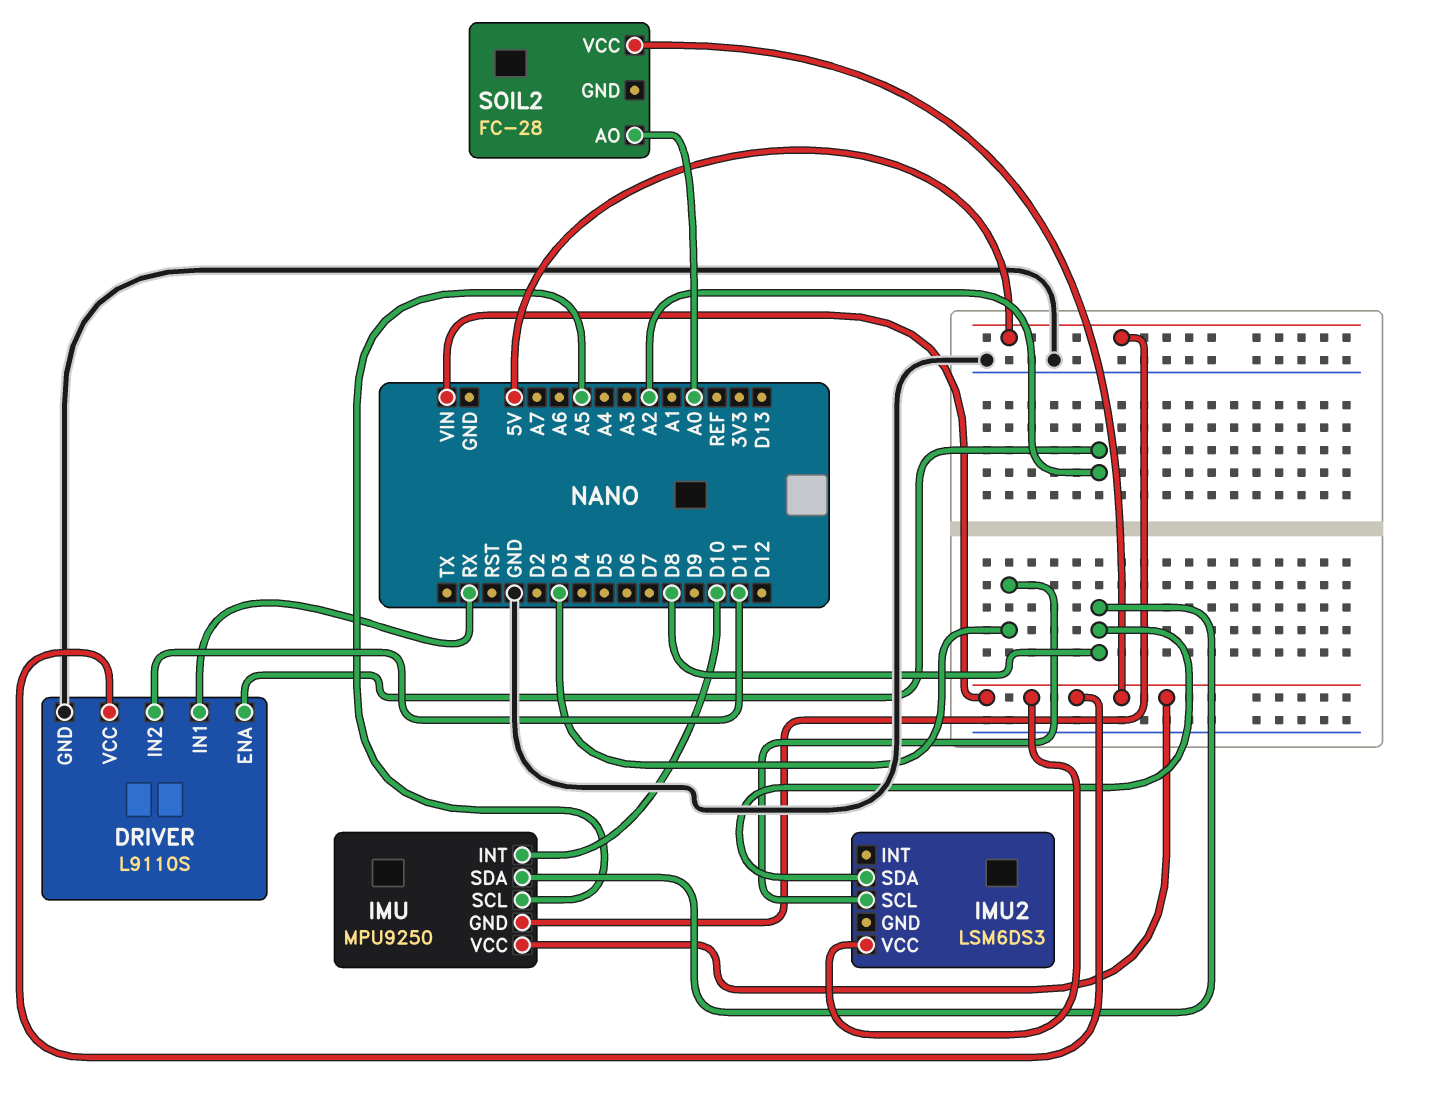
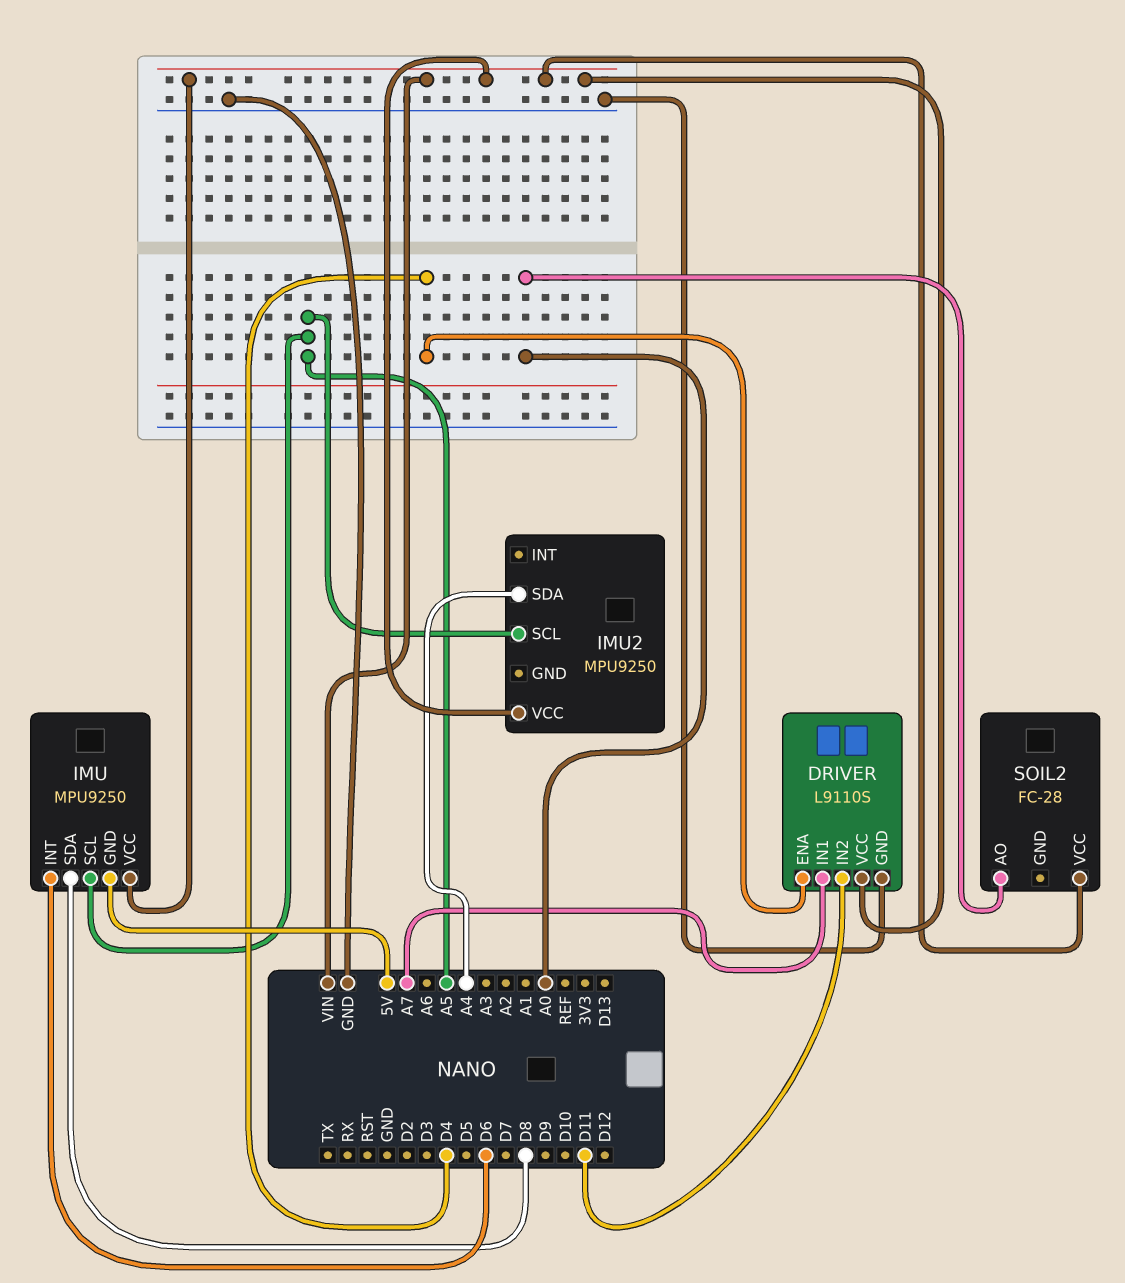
DRIVER pin ENA: A2 -> D4
DRIVER pin IN1: RX -> A7
IMU pin INT: D10 -> D6
IMU2: LSM6DS3 -> MPU9250
IMU2 pin SCL: D3 -> A5
IMU2 pin SDA: D8 -> A4

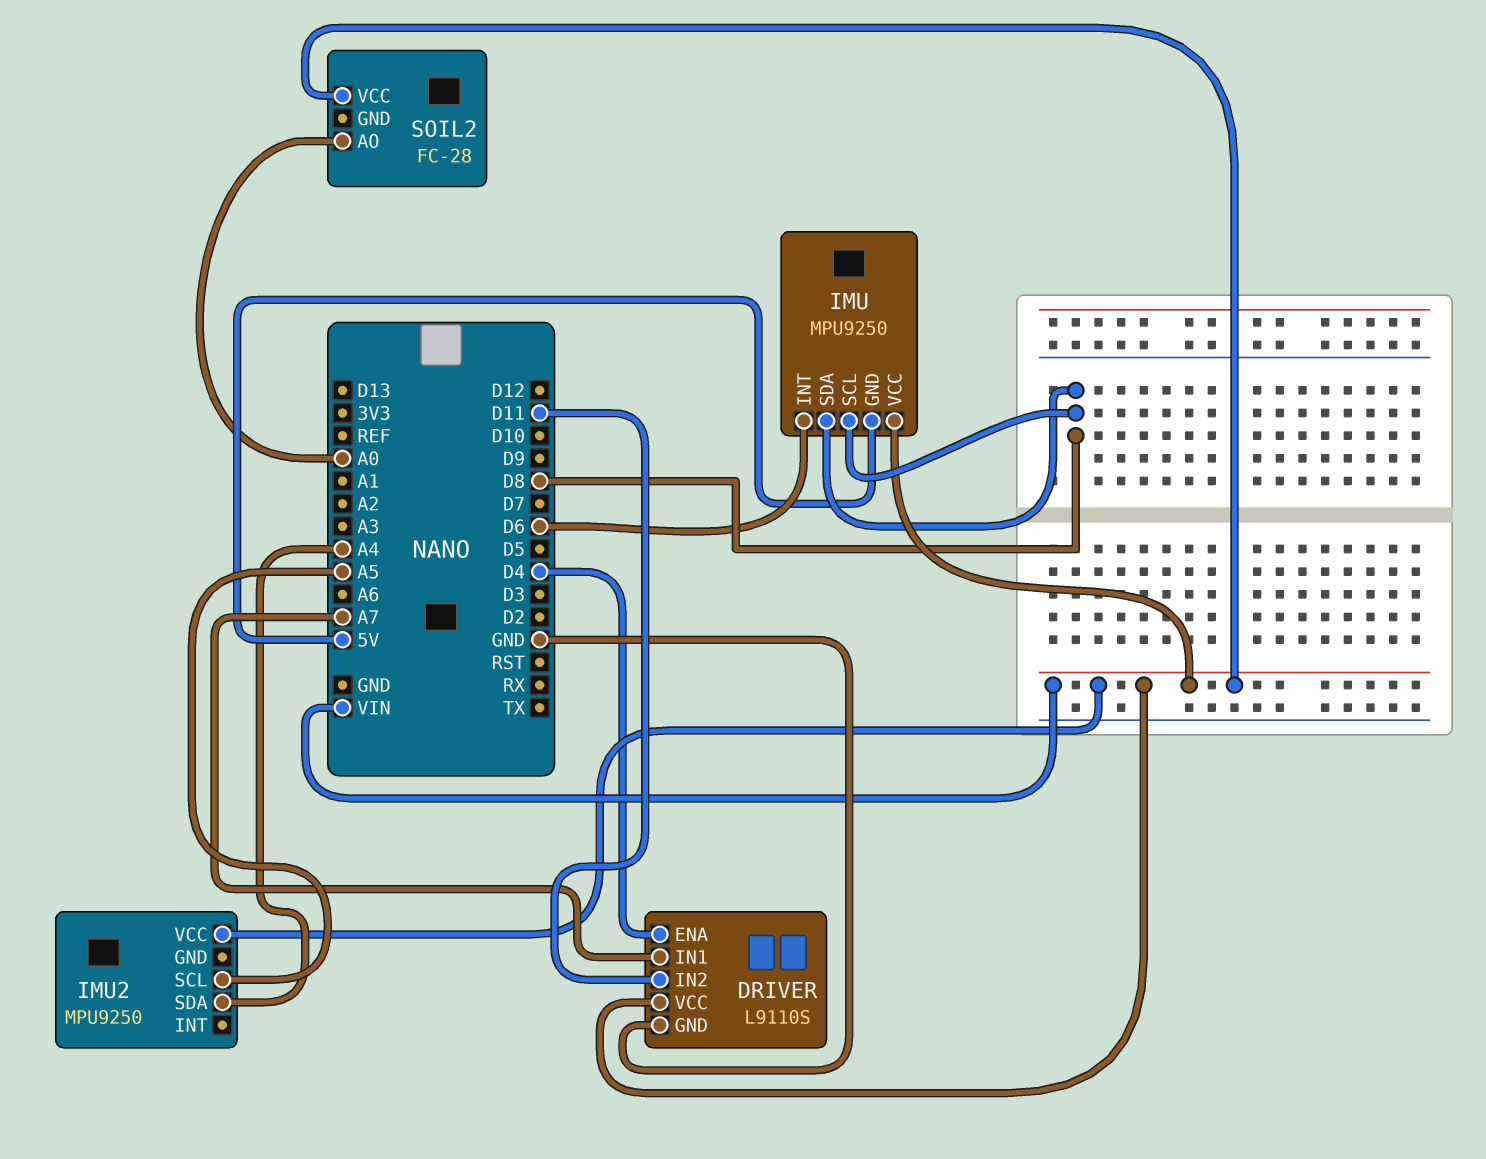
IMU pin SCL: A5 -> D8

